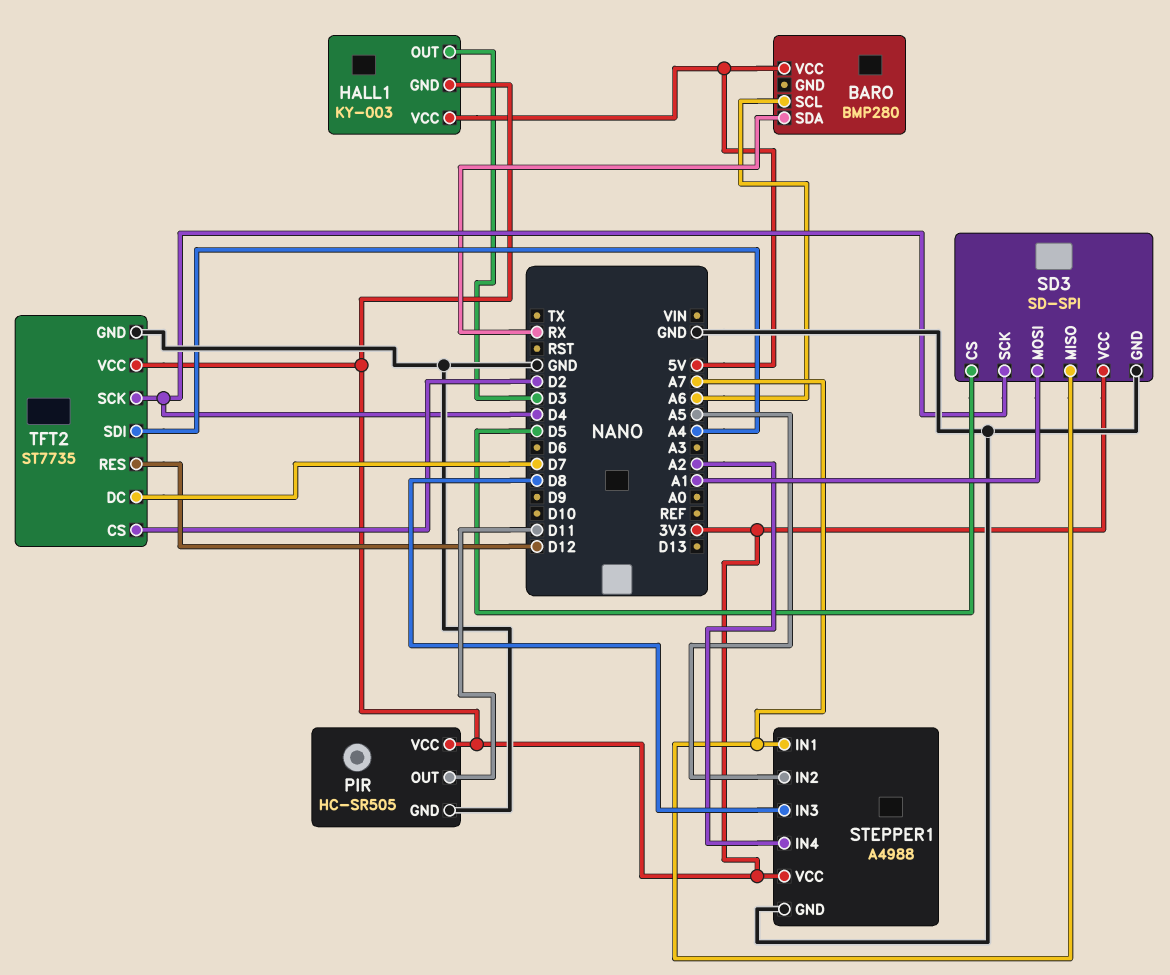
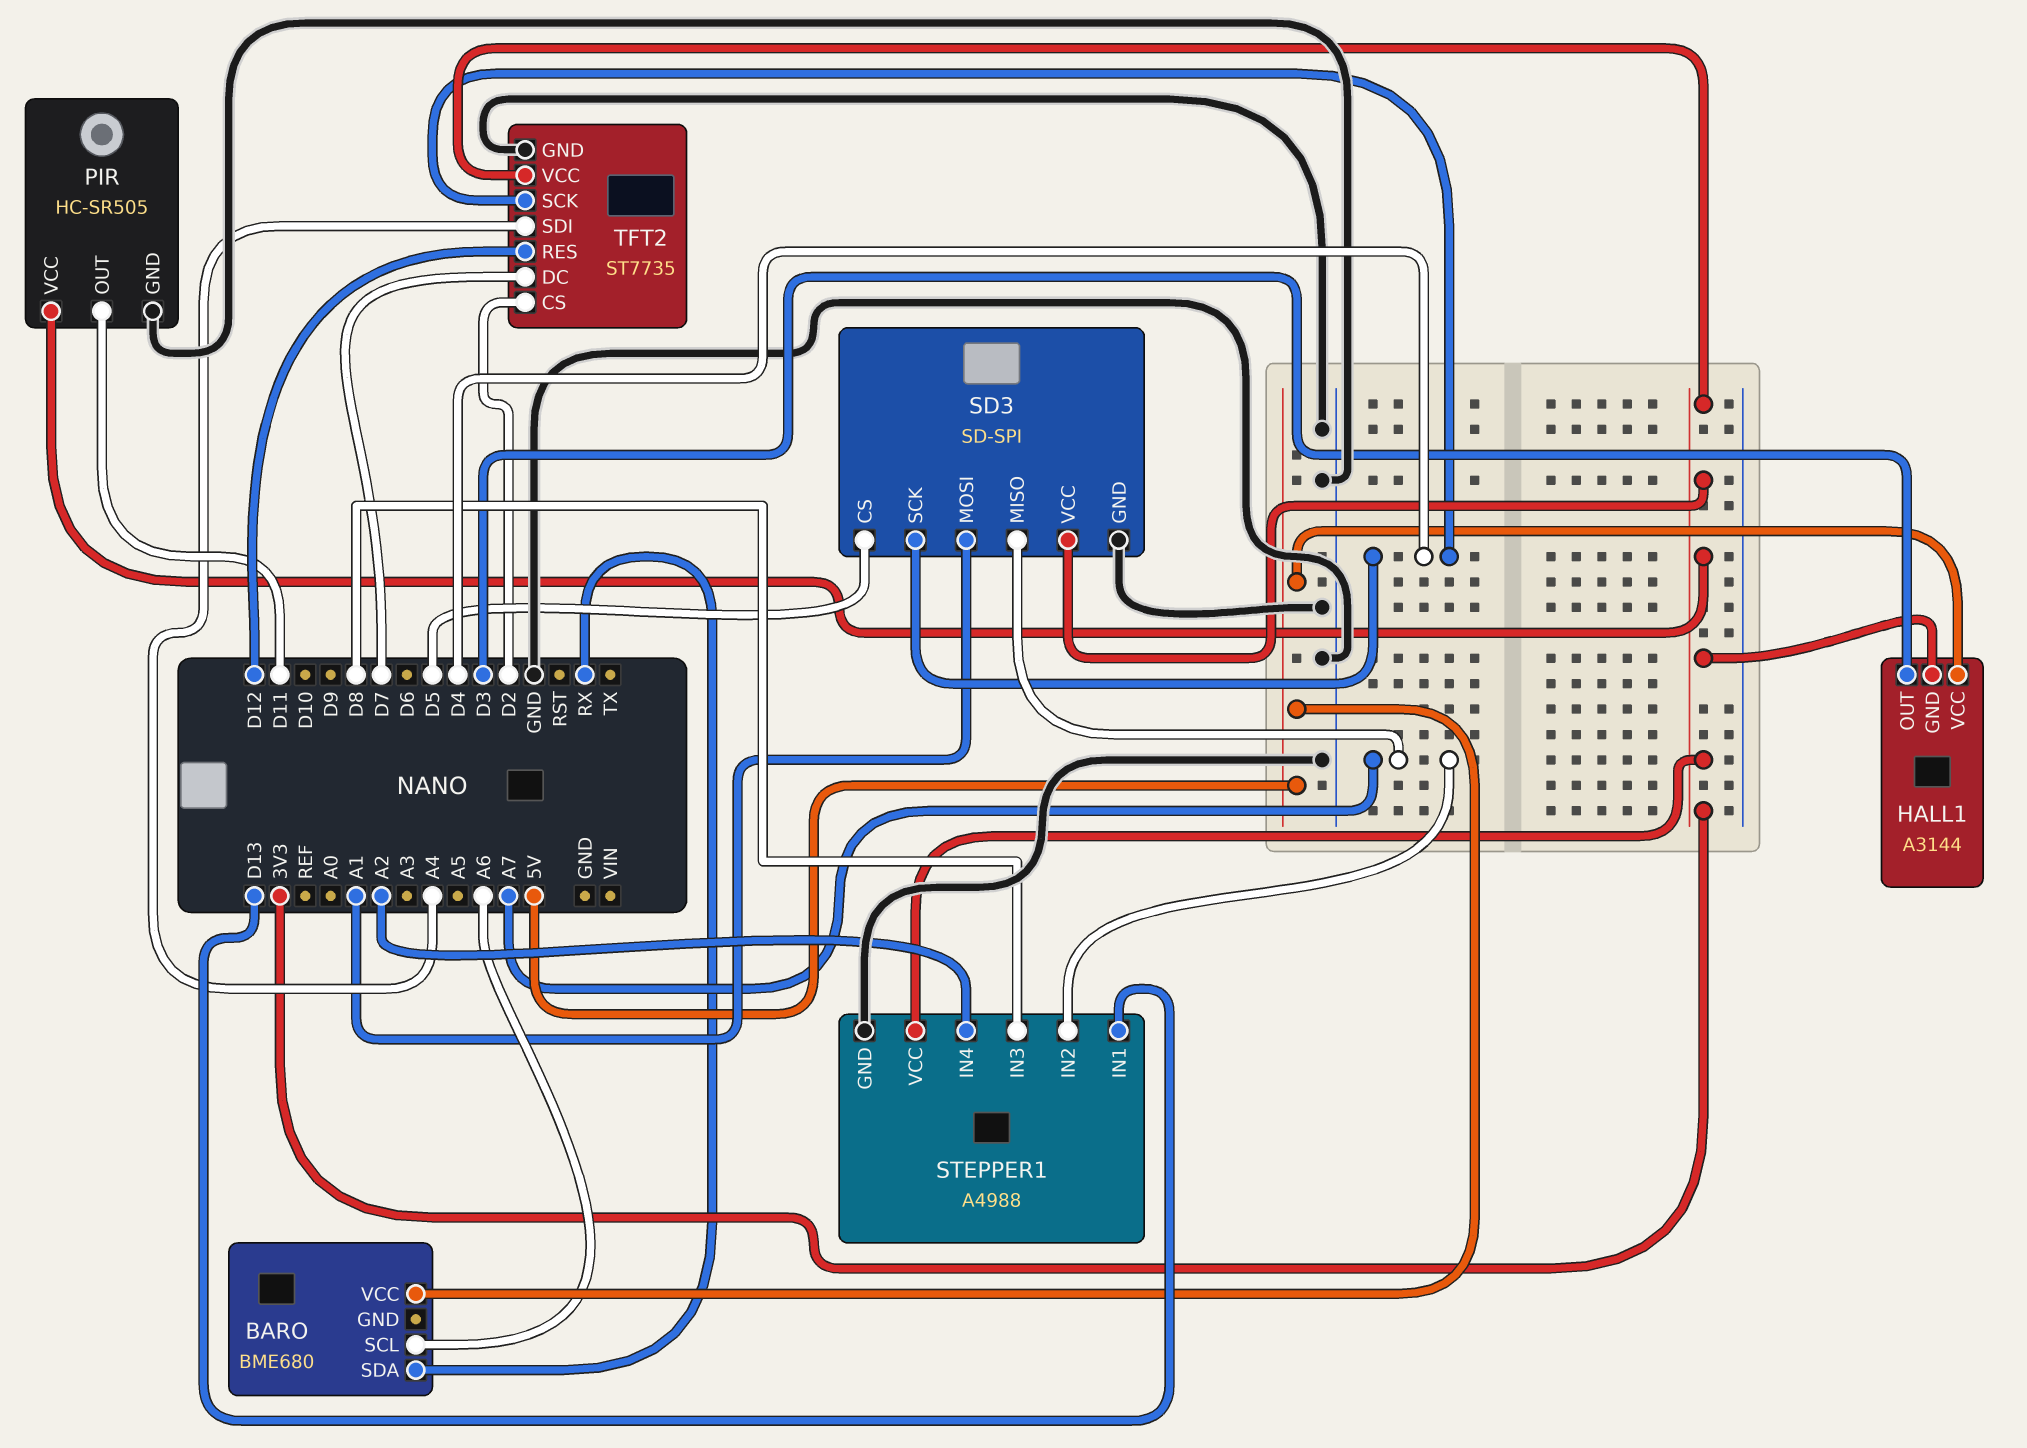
BARO: BMP280 -> BME680
HALL1: KY-003 -> A3144
STEPPER1 pin IN1: A7 -> D13
STEPPER1 pin IN2: A5 -> A7

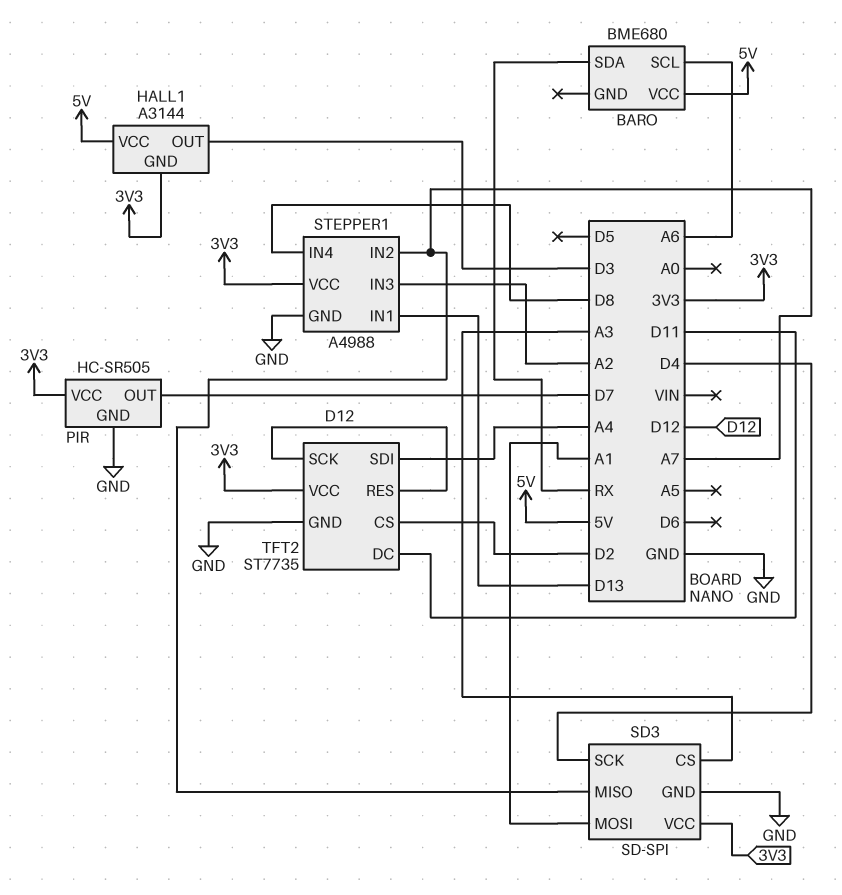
PIR pin OUT: D11 -> D7
SD3 pin CS: D5 -> A3
STEPPER1 pin IN3: D8 -> A2
STEPPER1 pin IN4: A2 -> D8
TFT2 pin DC: D7 -> D11
TFT2 pin SCK: D4 -> D12

